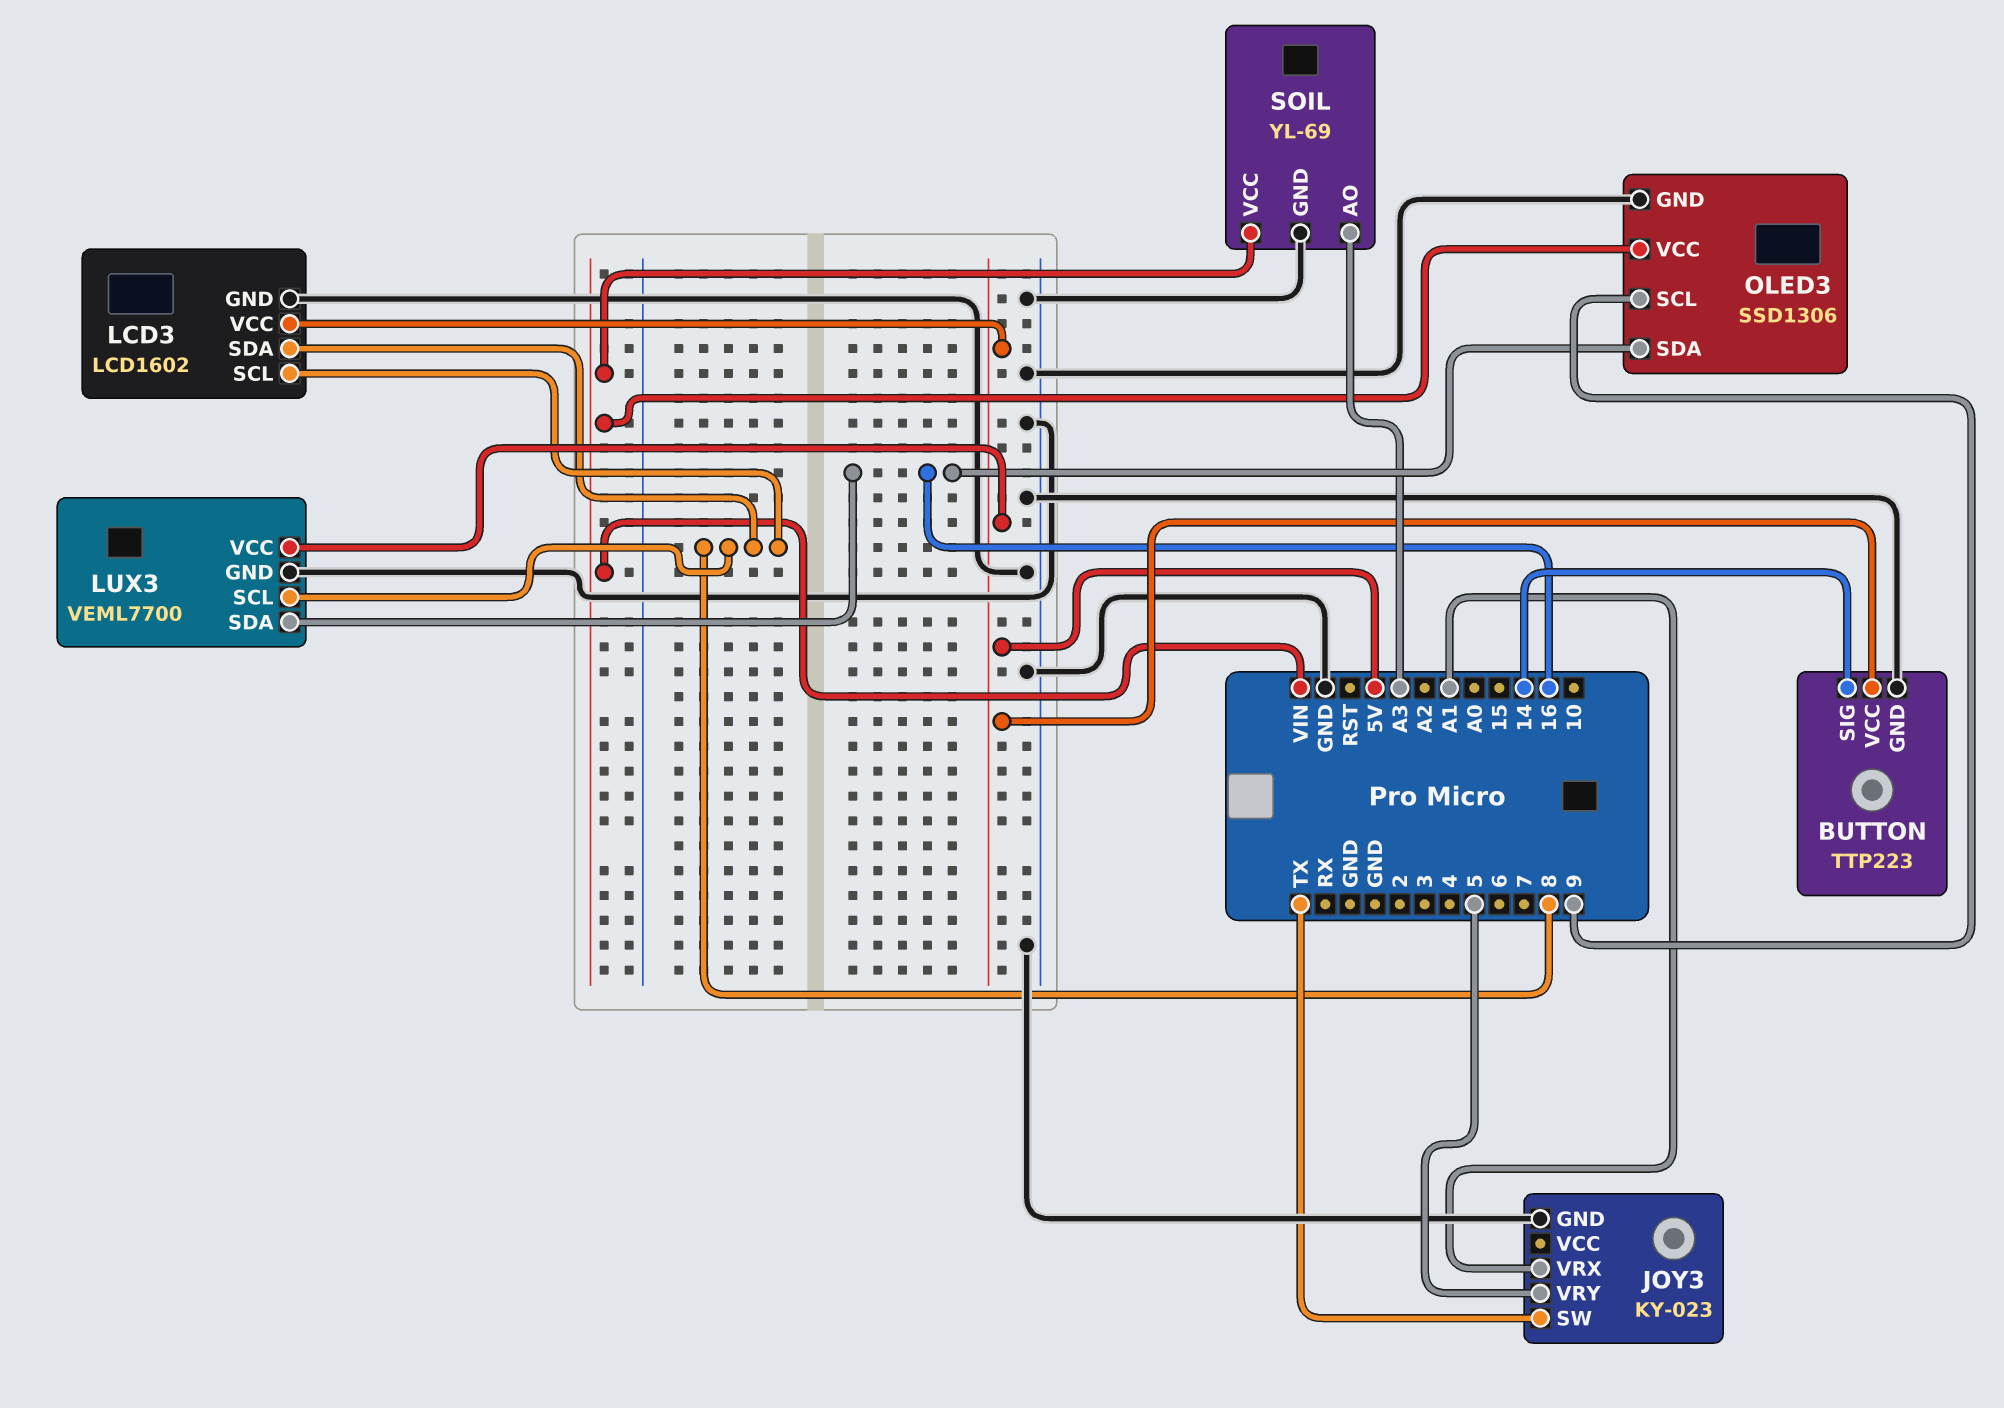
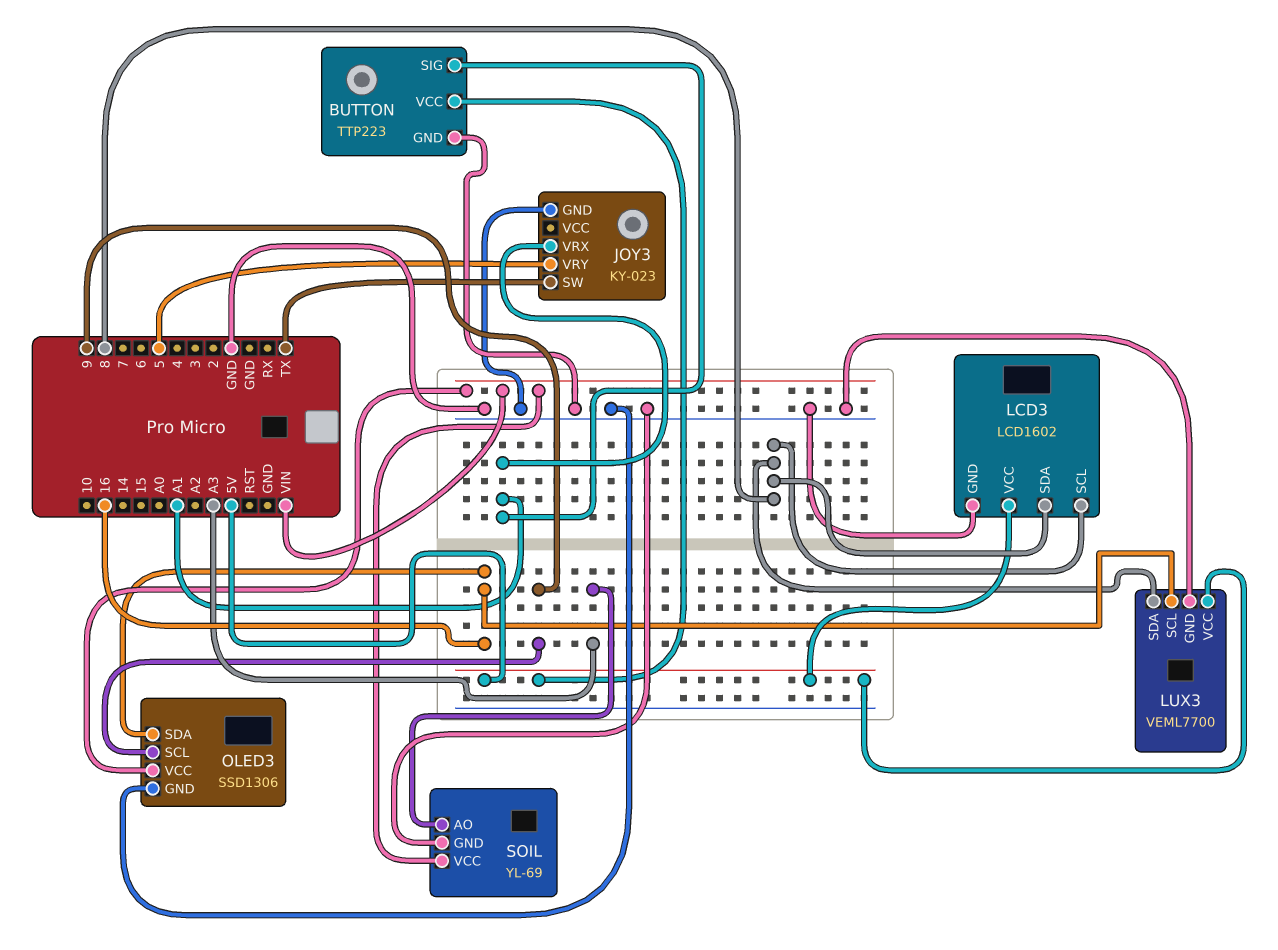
BUTTON pin SIG: 14 -> A1
LUX3 pin SCL: 8 -> 16
LUX3 pin SDA: 16 -> 8

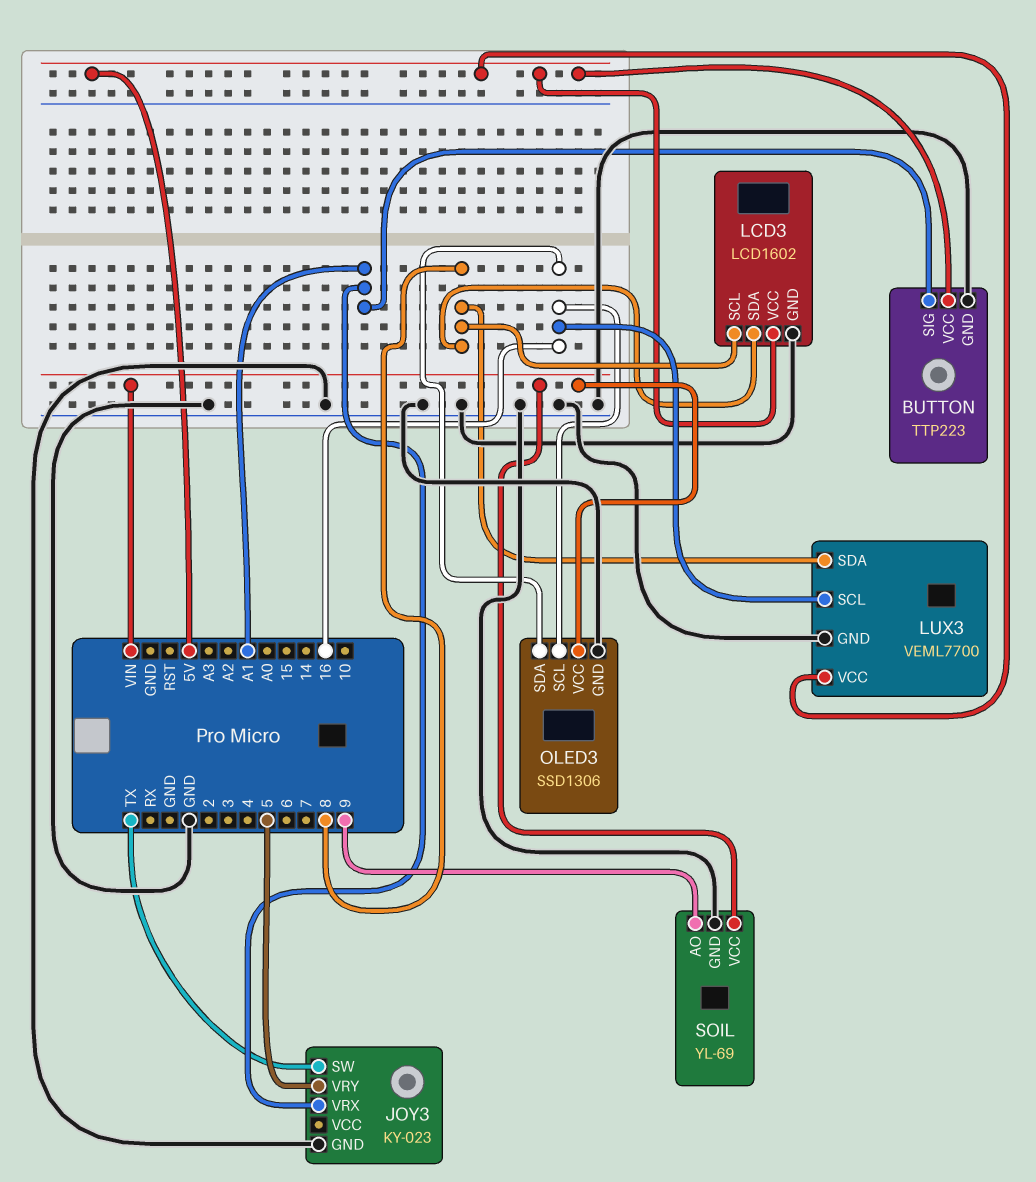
OLED3 pin SCL: 9 -> 16
SOIL pin AO: A3 -> 9

